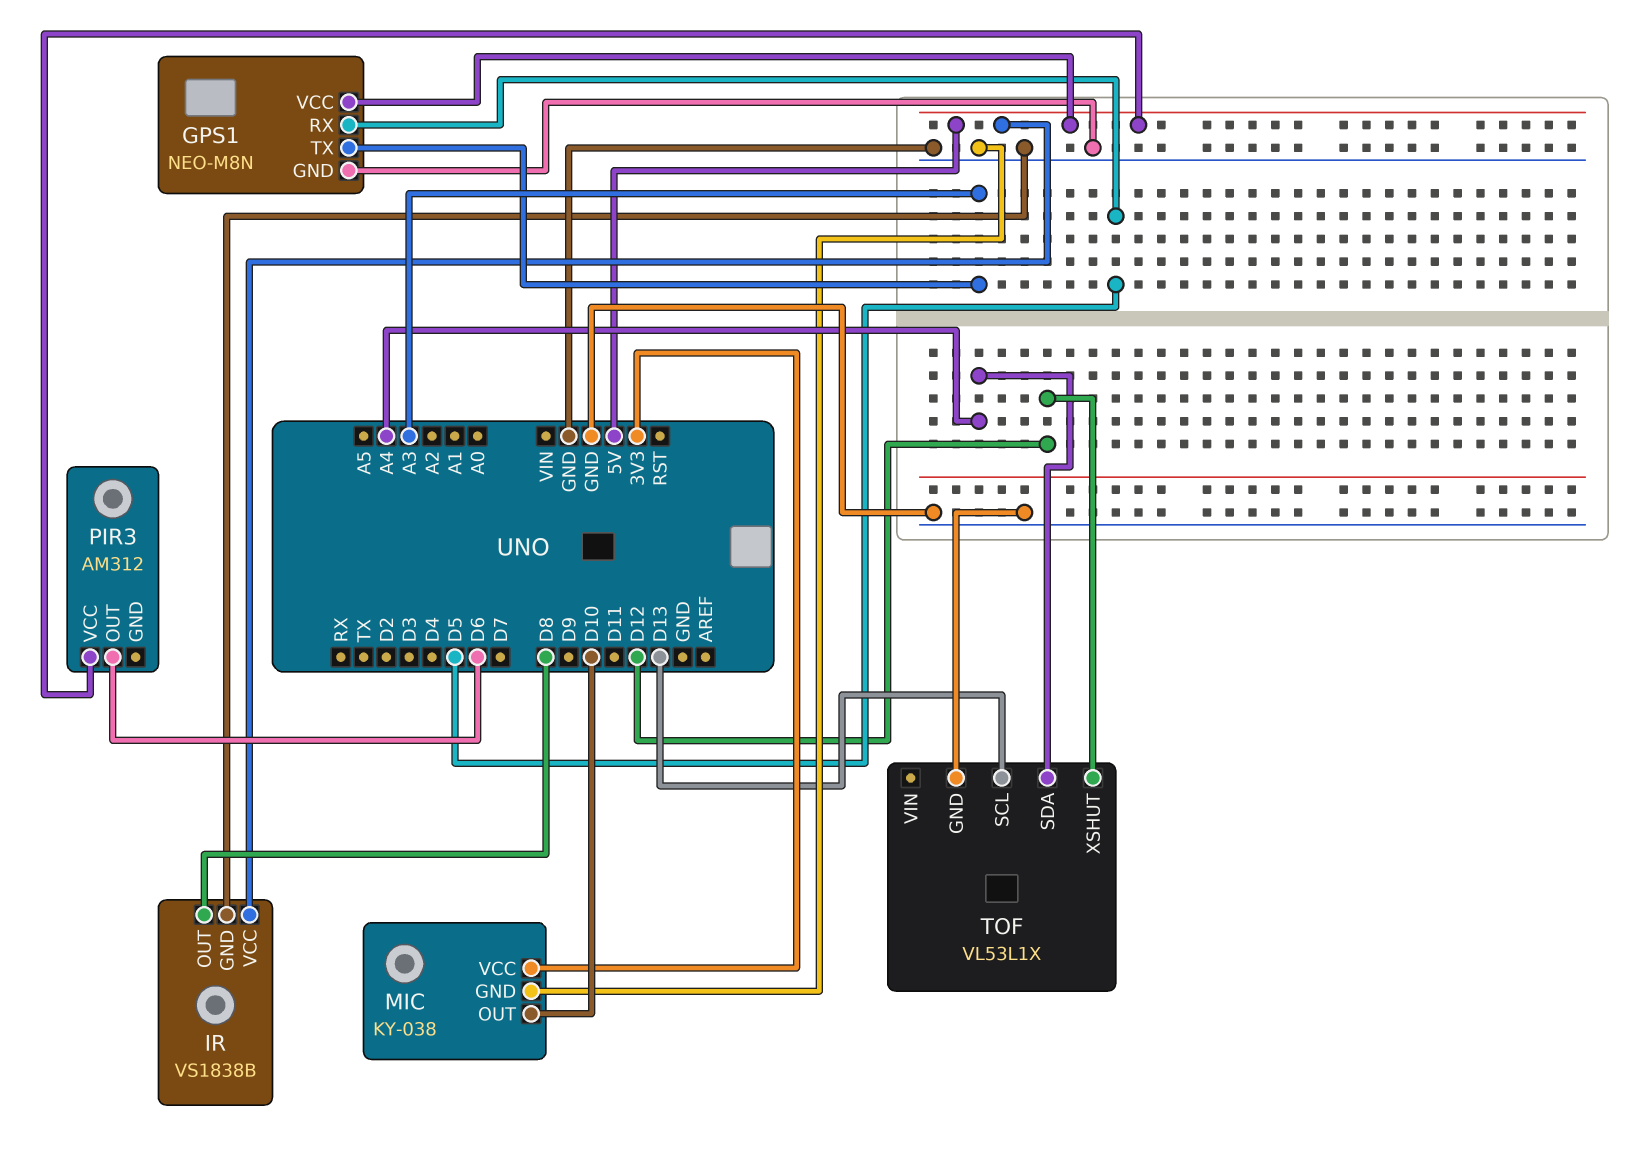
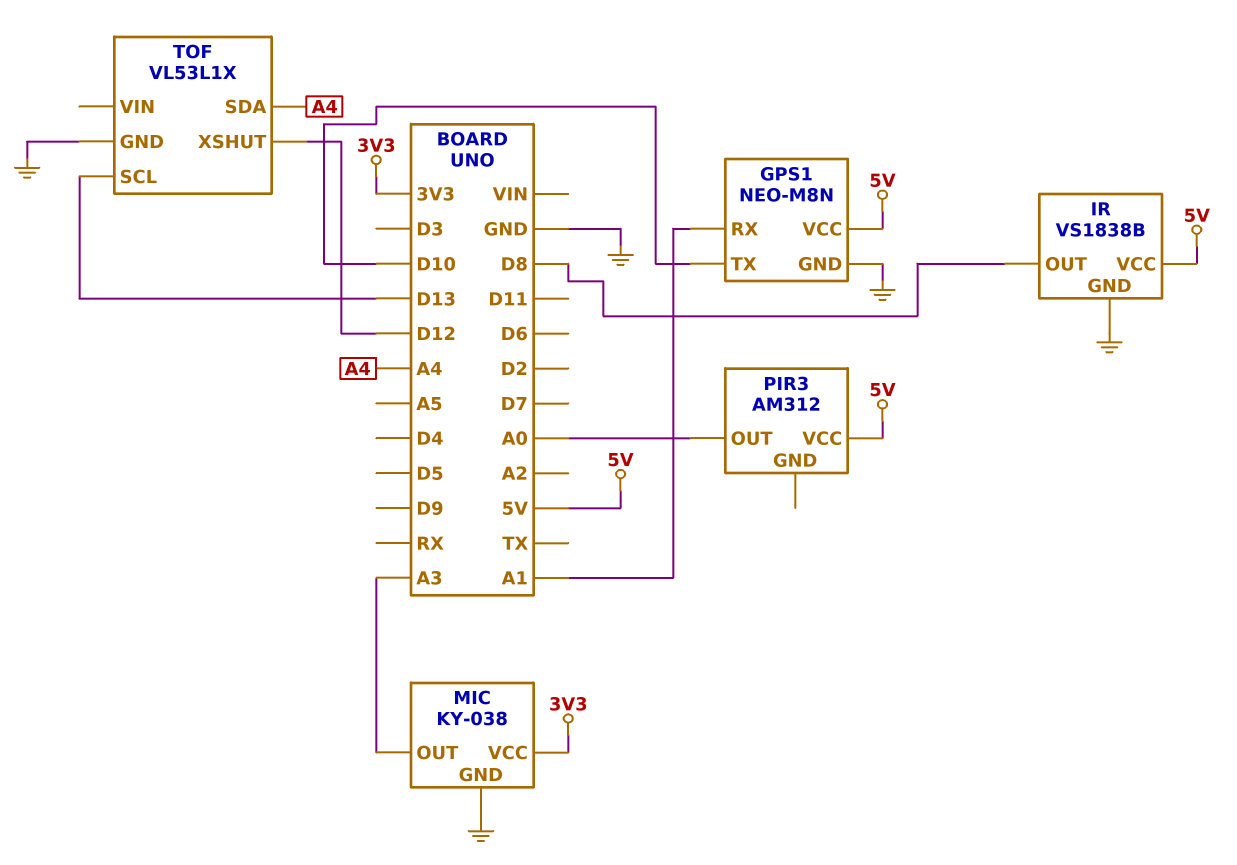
GPS1 pin RX: D5 -> A1
GPS1 pin TX: A3 -> D10
MIC pin OUT: D10 -> A3
PIR3 pin OUT: D6 -> A0

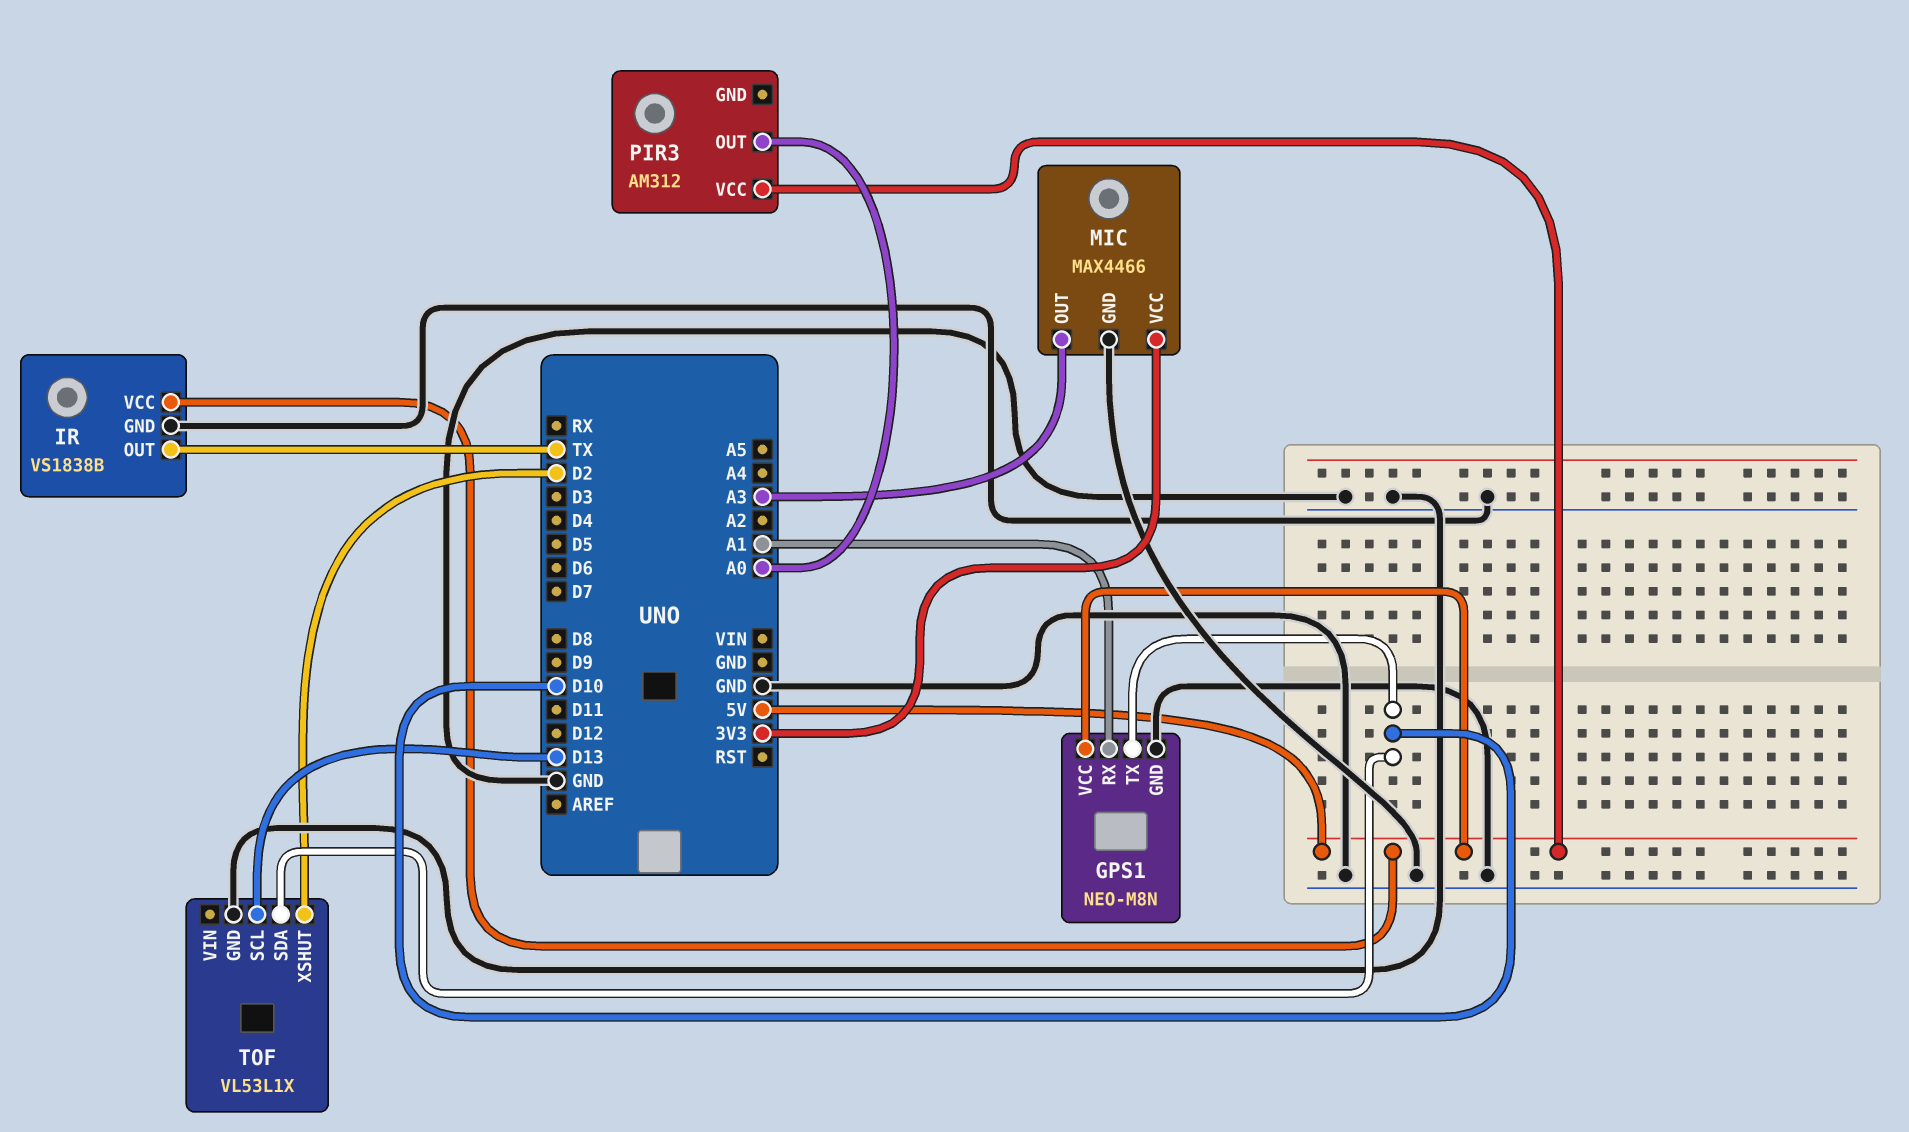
IR pin OUT: D8 -> TX
MIC: KY-038 -> MAX4466
TOF pin SDA: A4 -> D10
TOF pin XSHUT: D12 -> D2

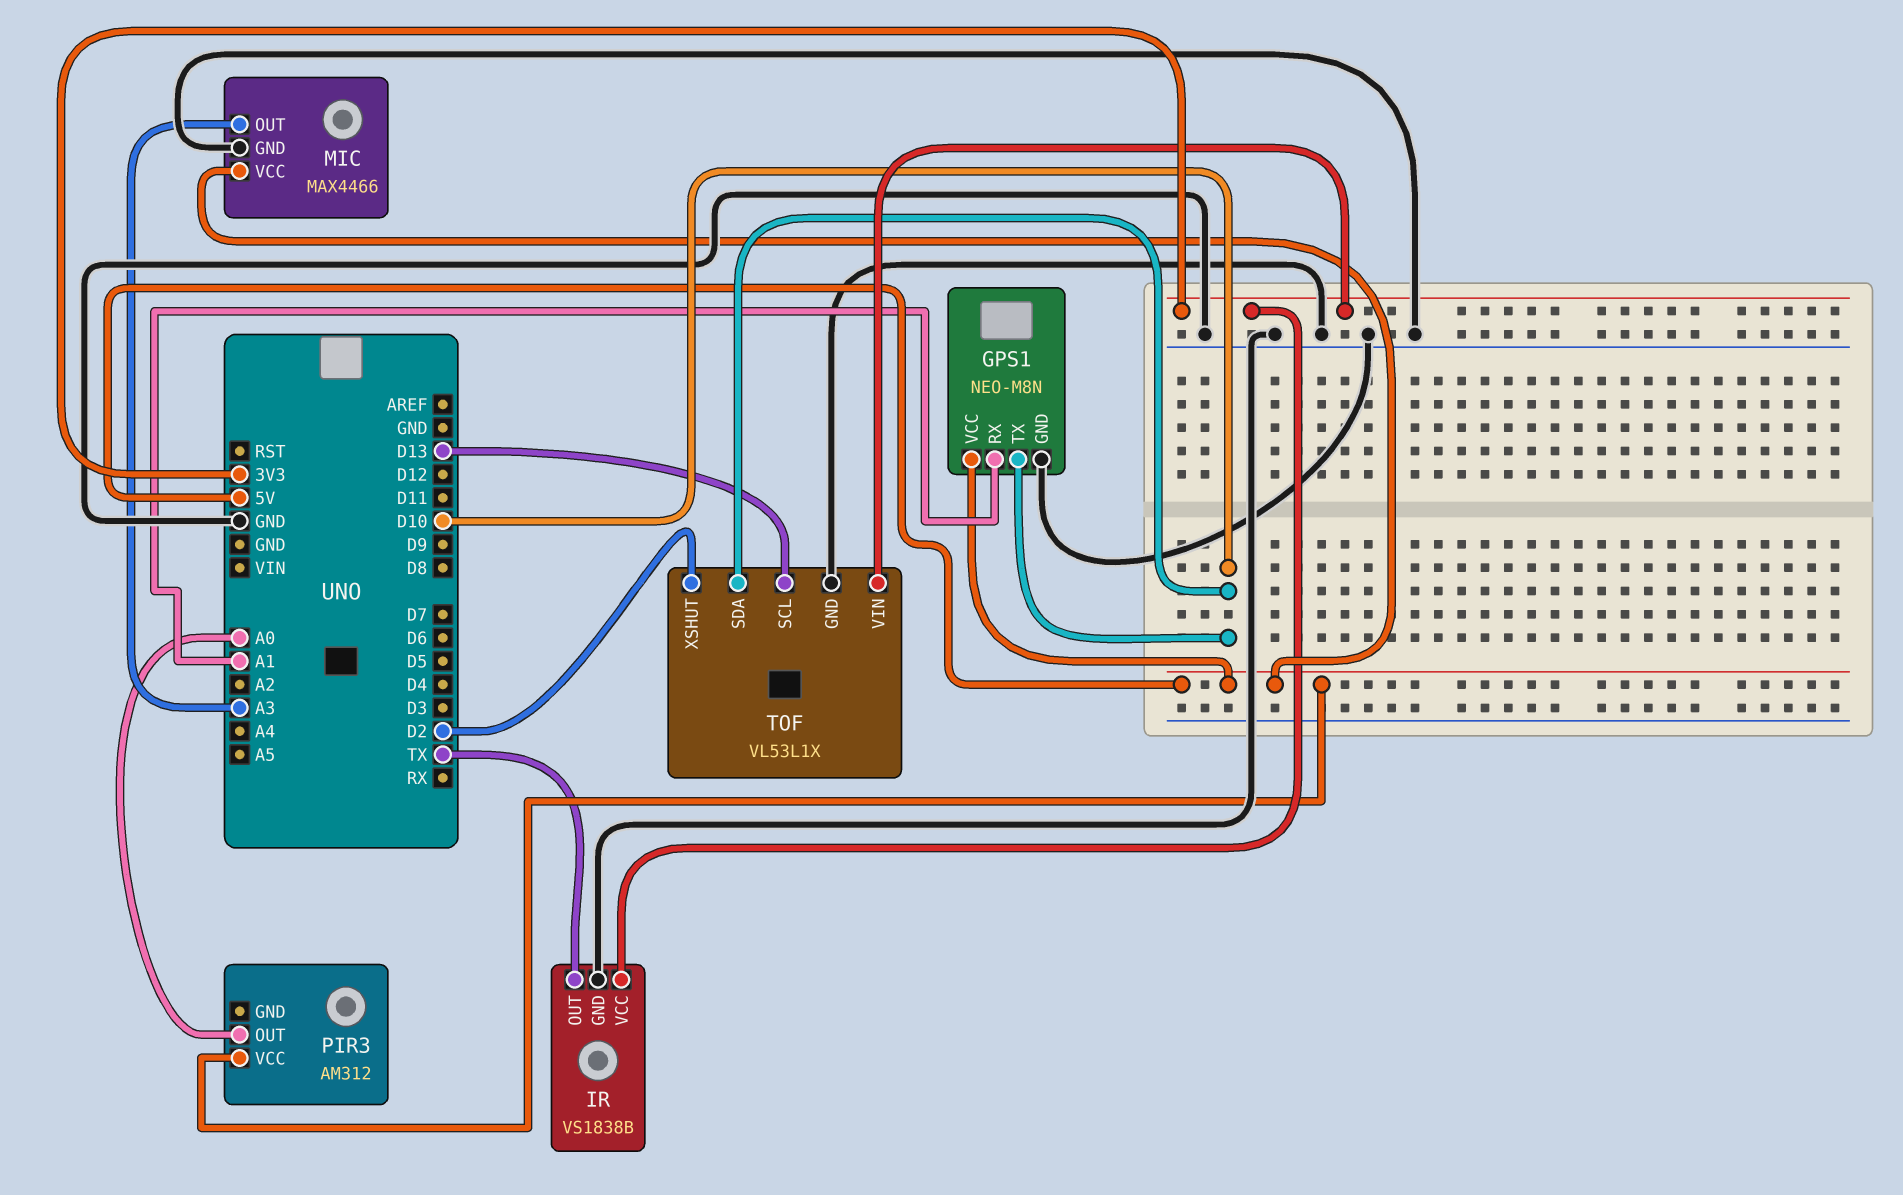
IR pin VCC: 5V -> 3V3
MIC pin VCC: 3V3 -> 5V
TOF pin VIN: none -> 3V3

